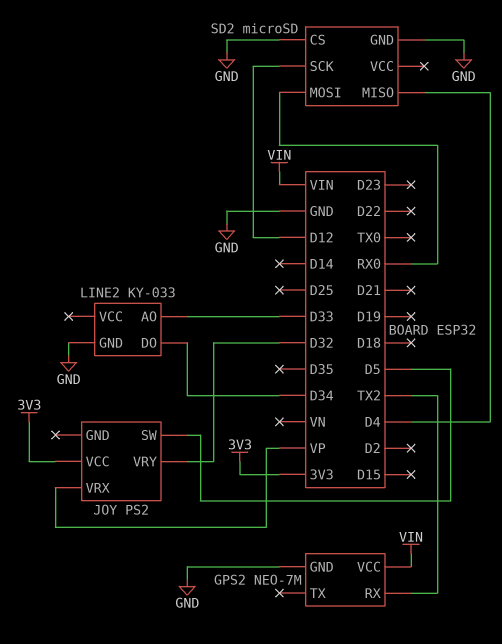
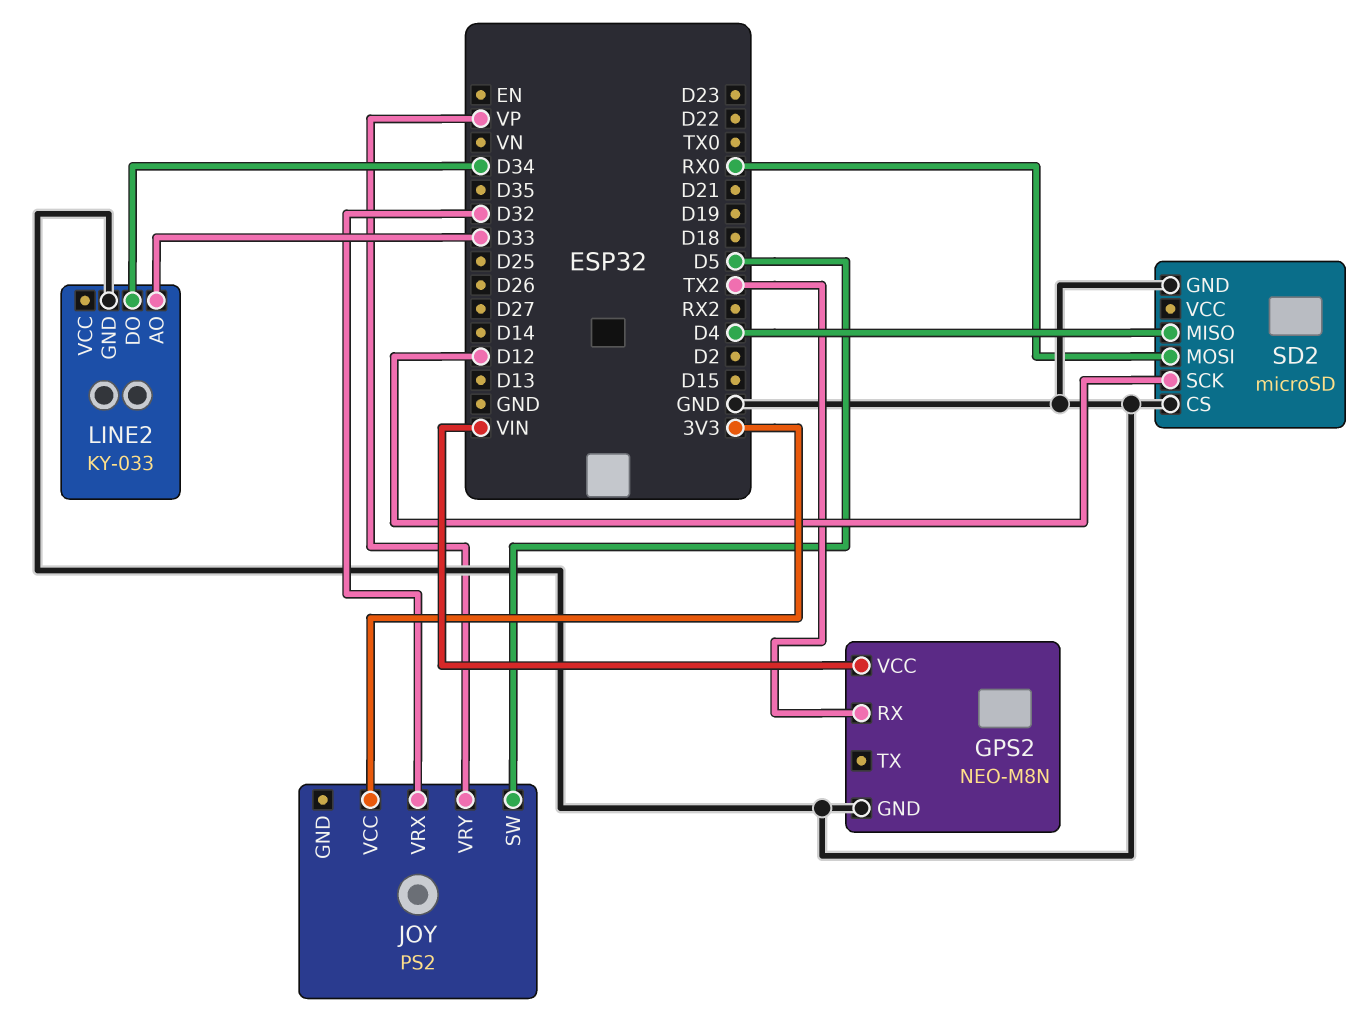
GPS2: NEO-7M -> NEO-M8N
JOY pin VRX: VP -> D32
JOY pin VRY: D32 -> VP

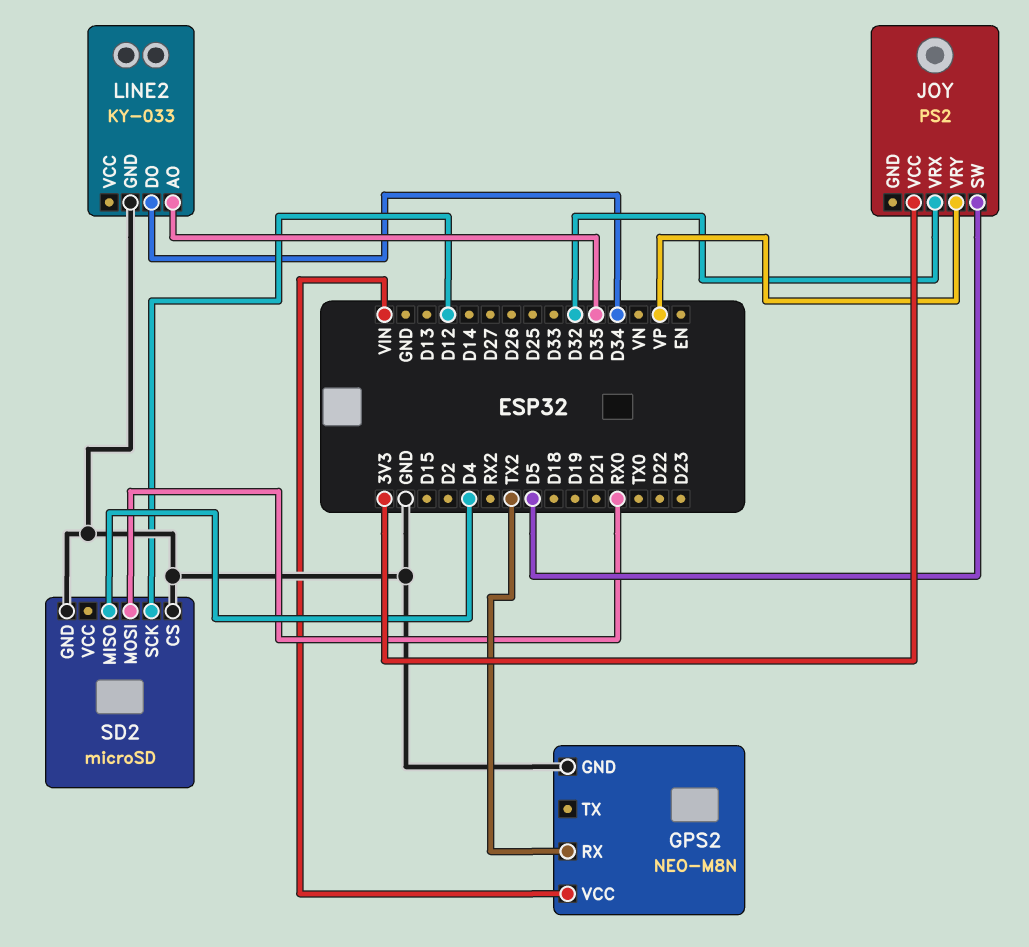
LINE2 pin AO: D33 -> D35

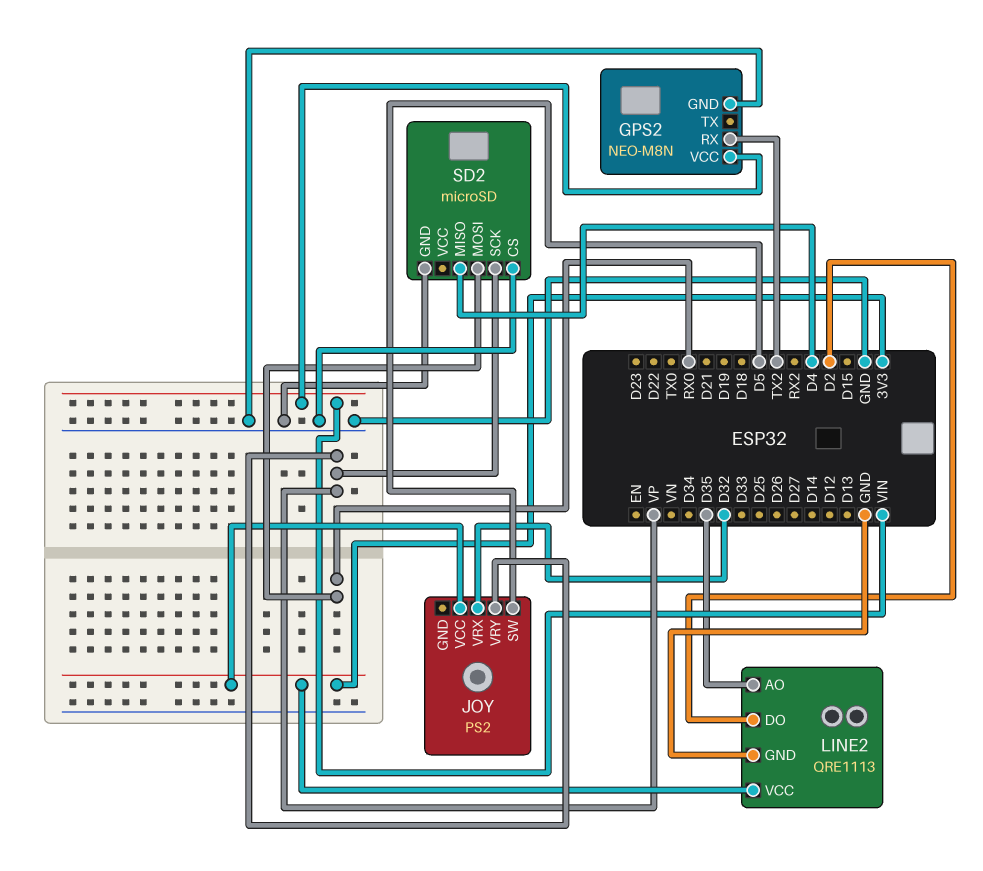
LINE2: KY-033 -> QRE1113
LINE2 pin DO: D34 -> D2
LINE2 pin VCC: none -> 3V3
SD2 pin SCK: D12 -> VP

